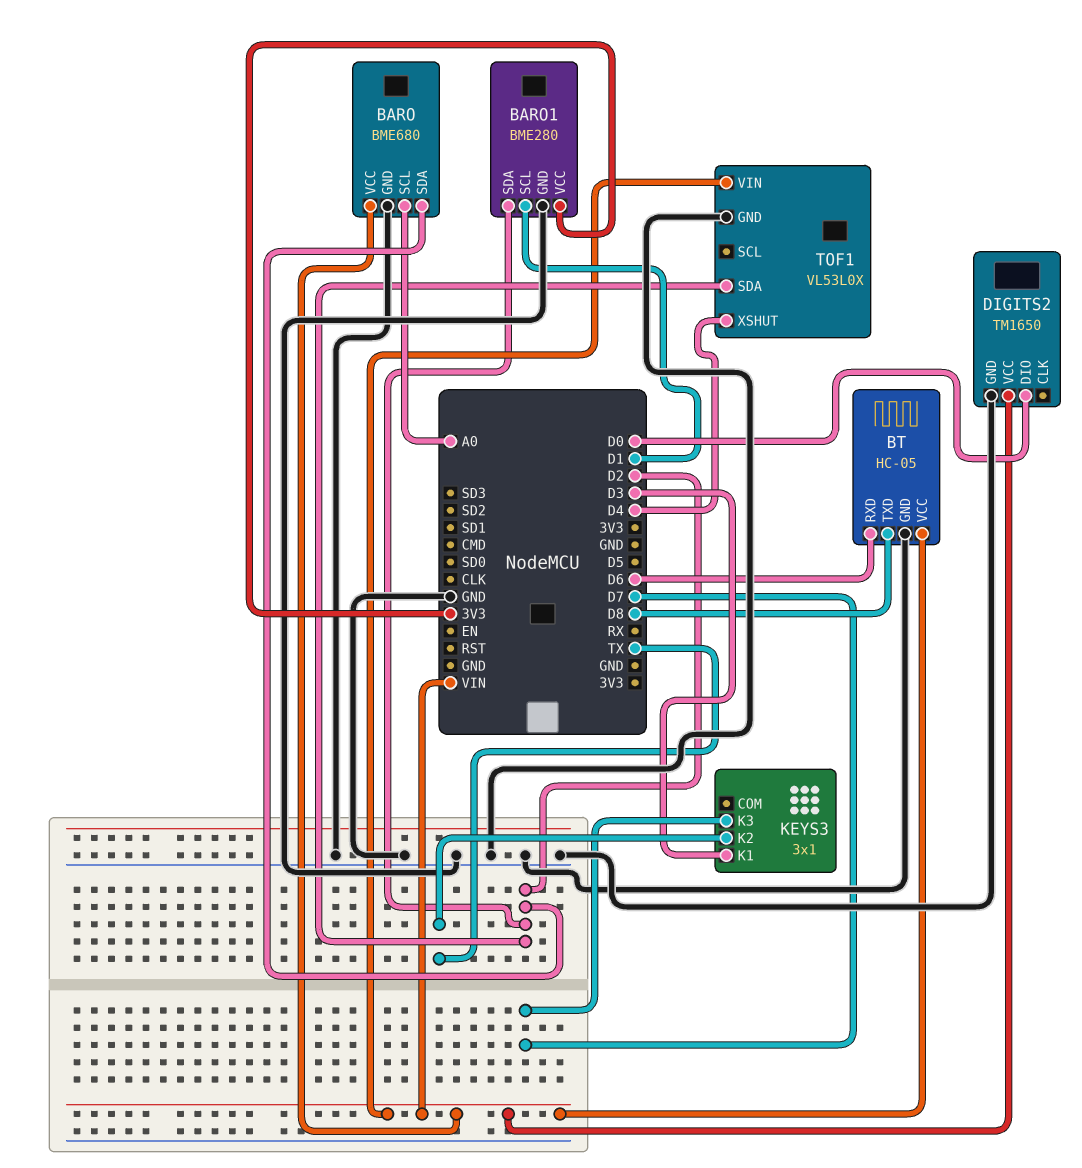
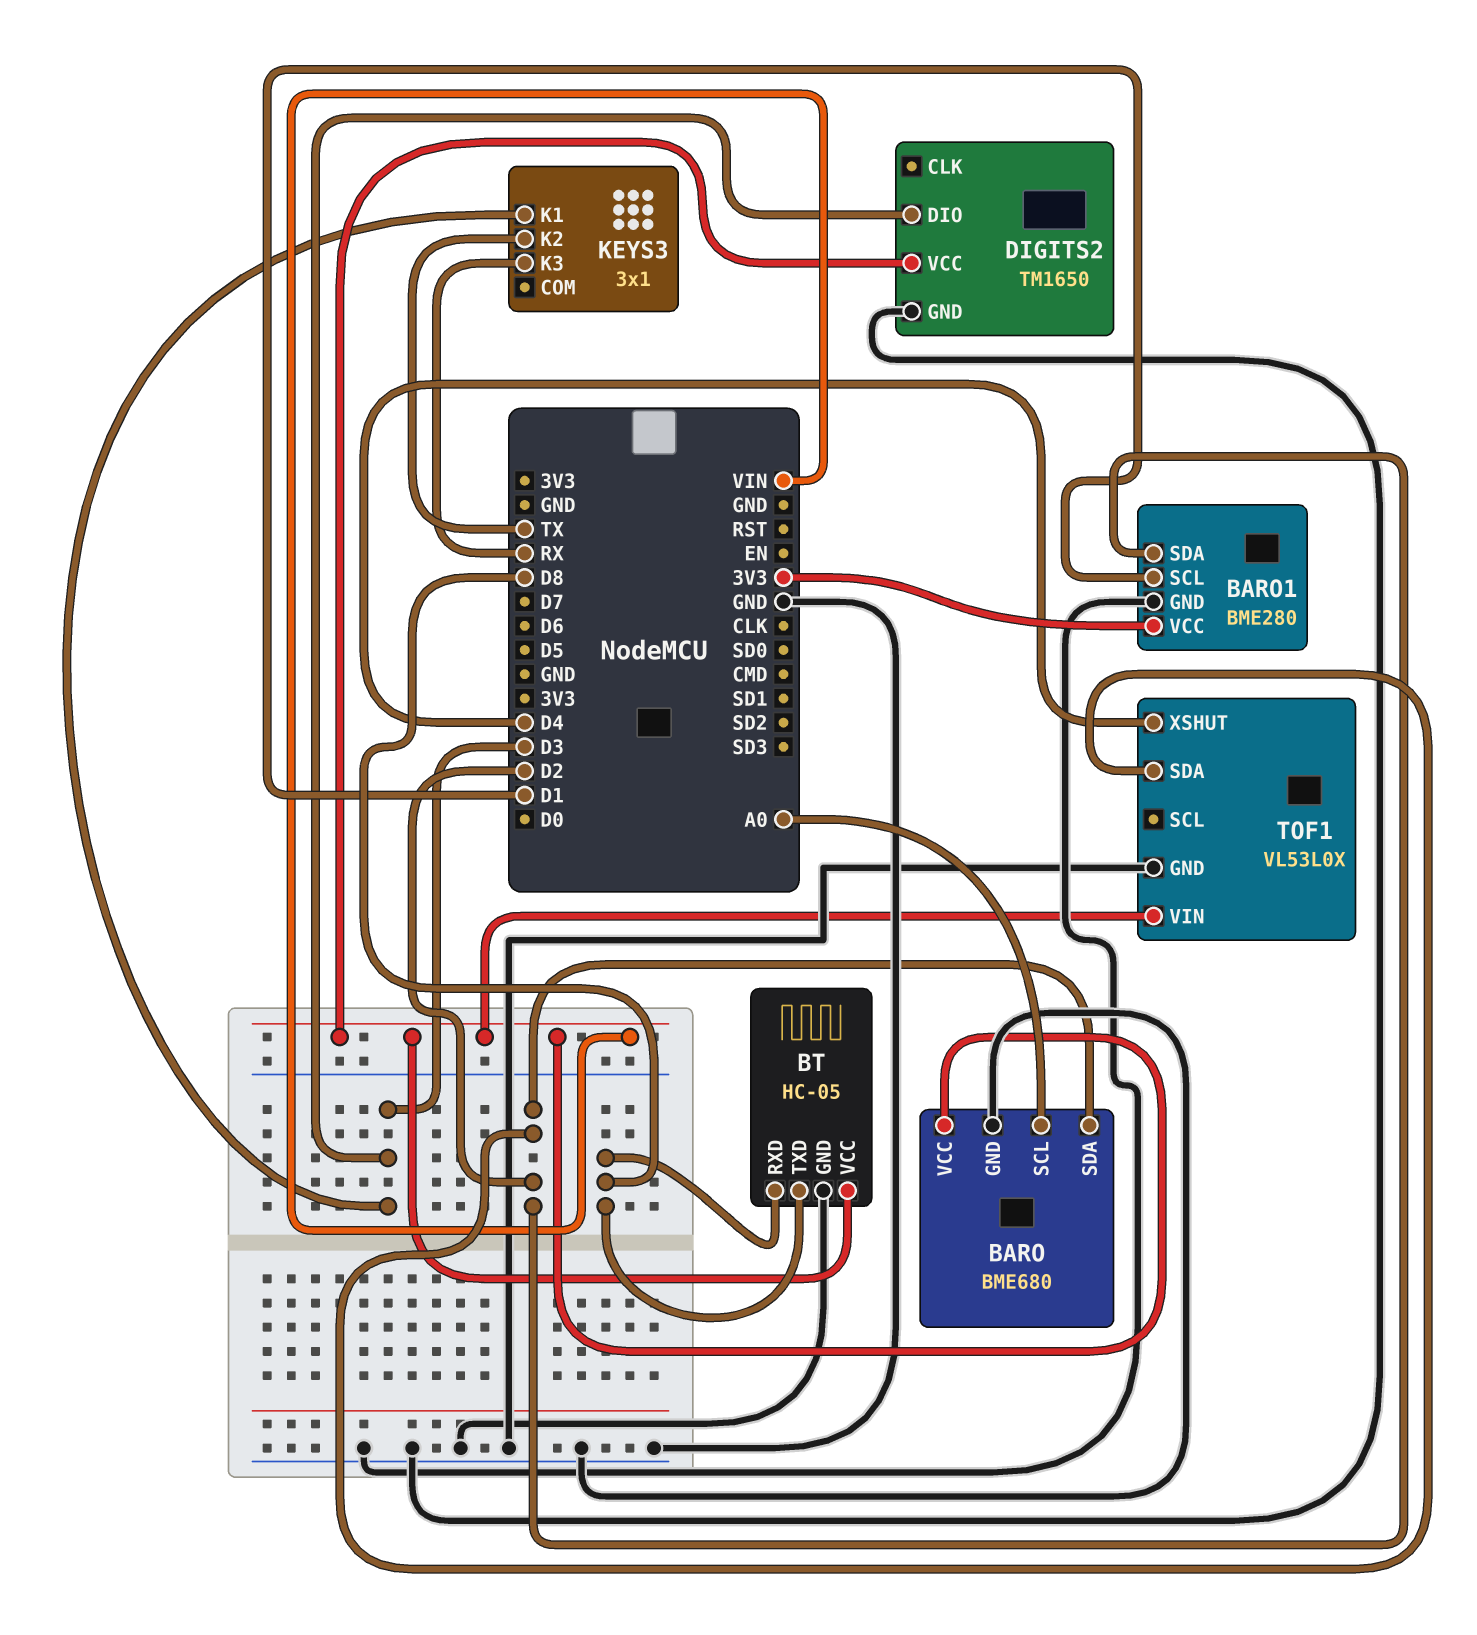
BT pin RXD: D6 -> D8
DIGITS2 pin DIO: D0 -> D3
KEYS3 pin K3: D7 -> RX

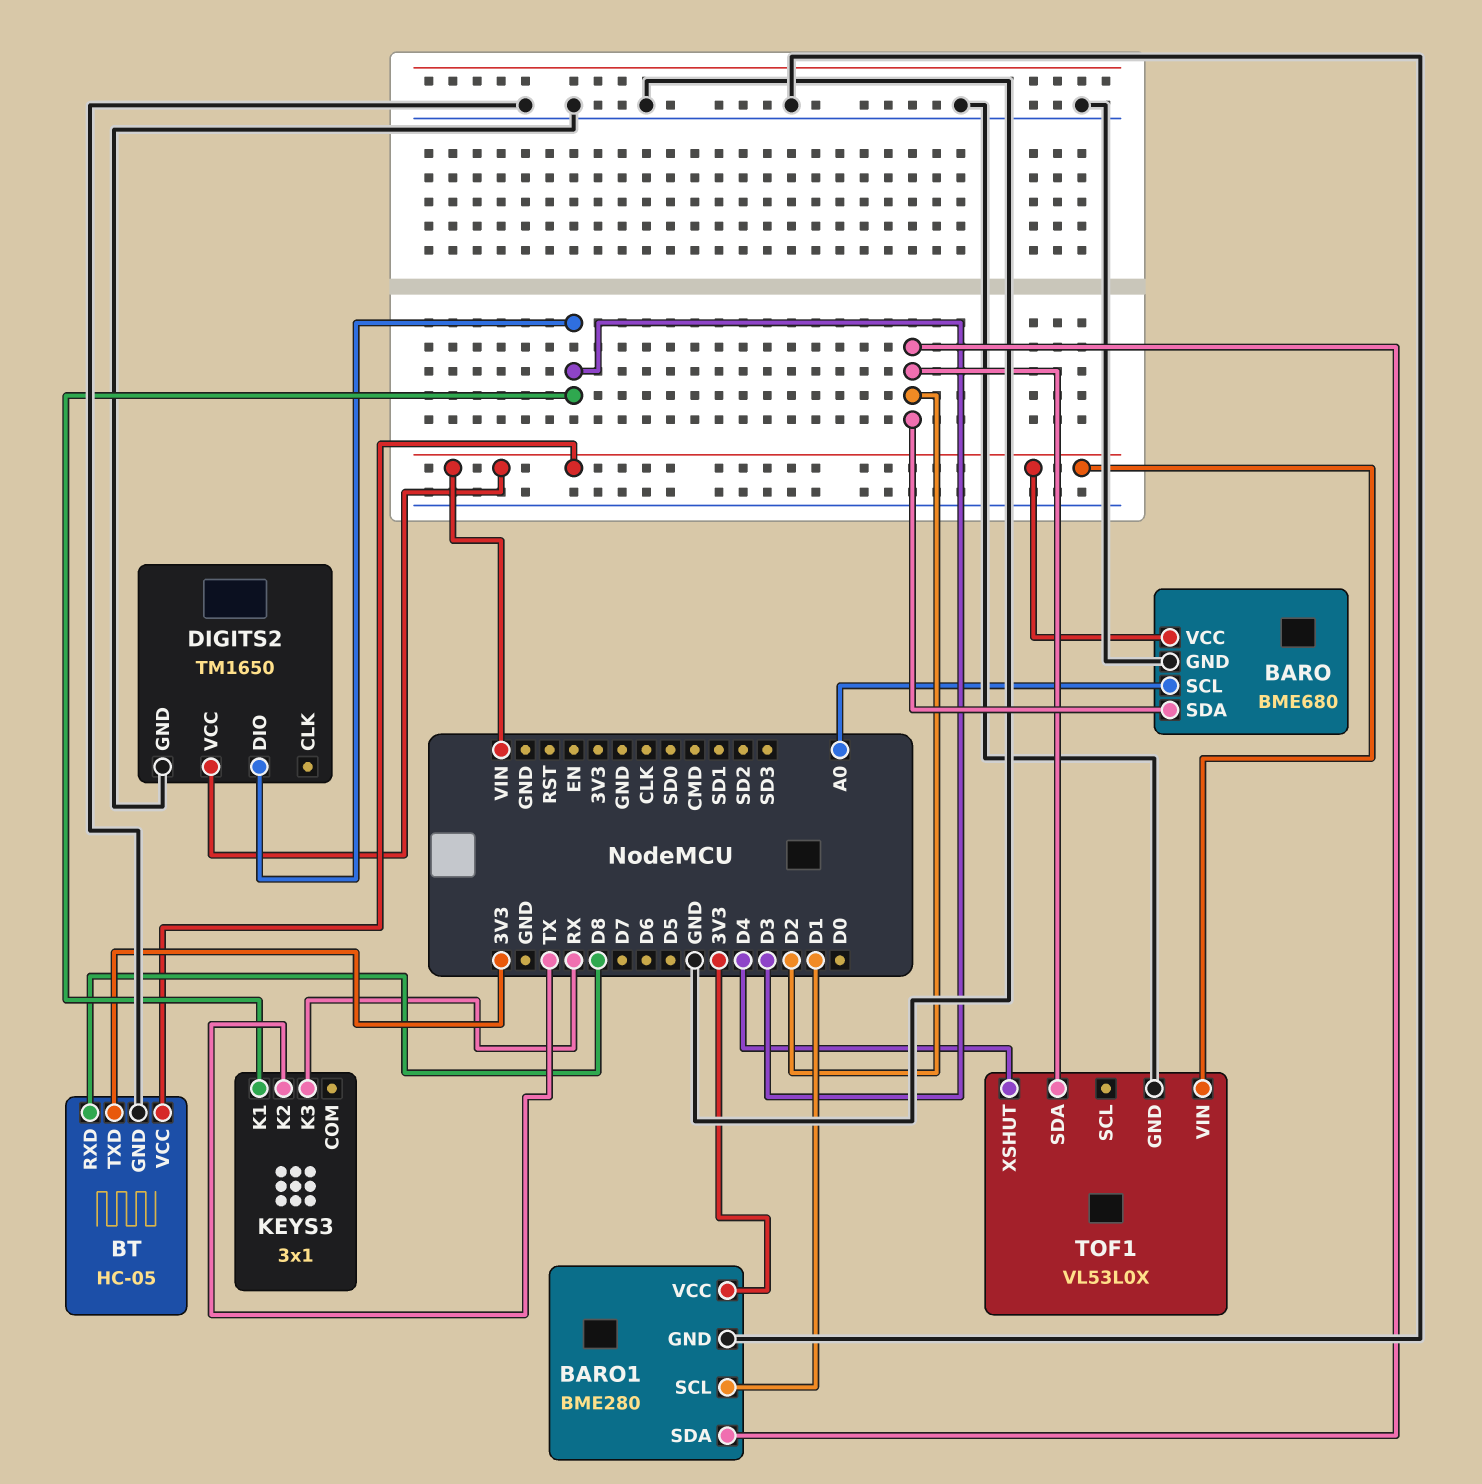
BT pin TXD: D8 -> 3V3

